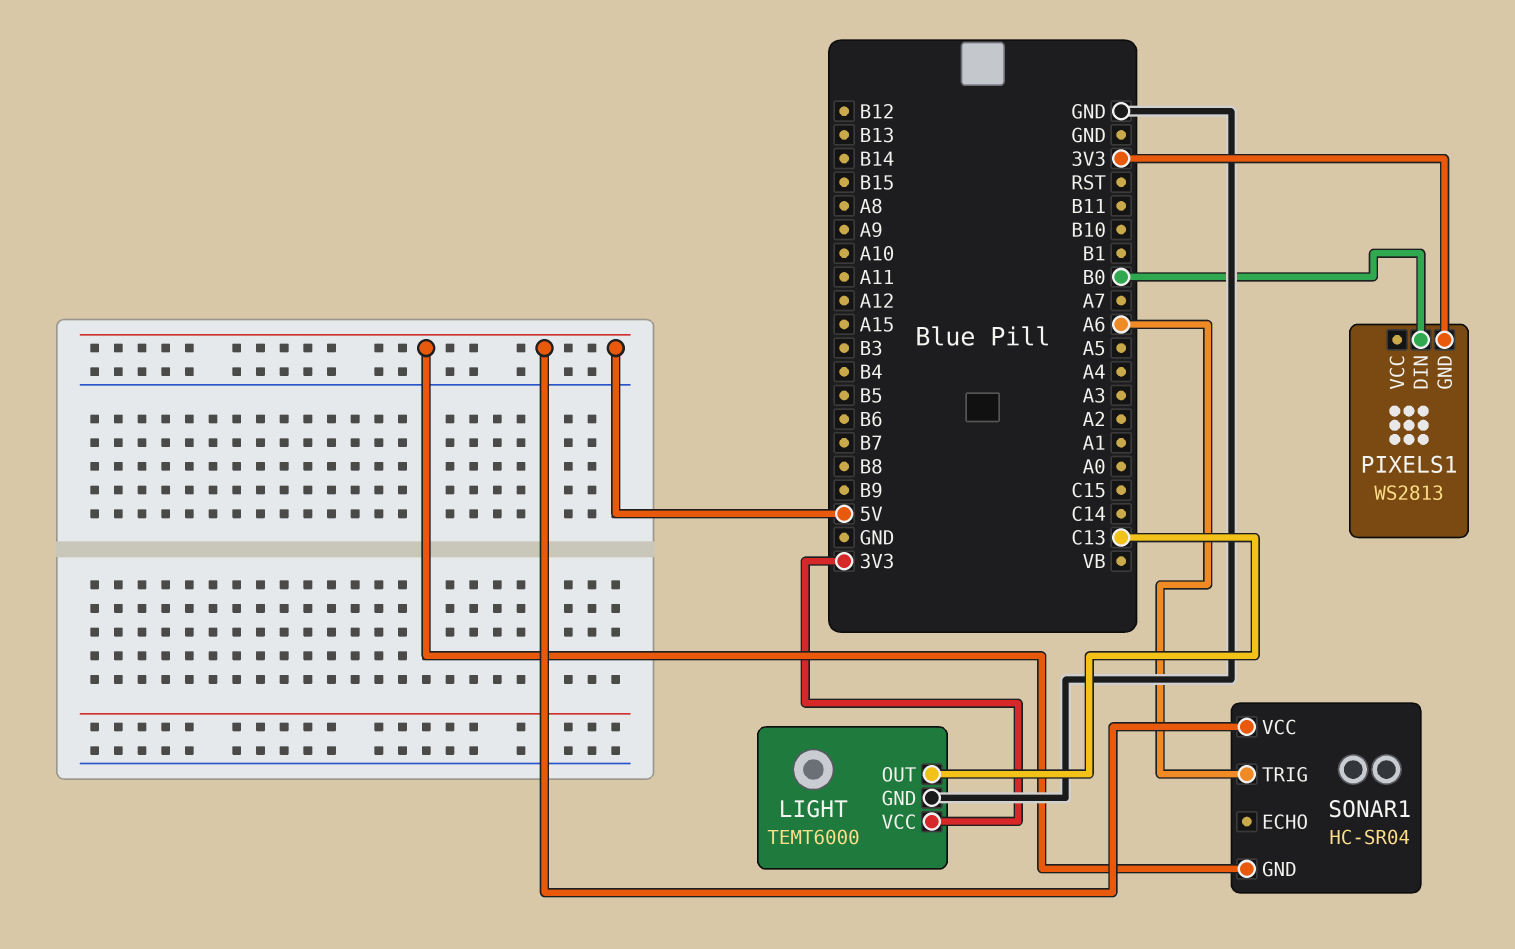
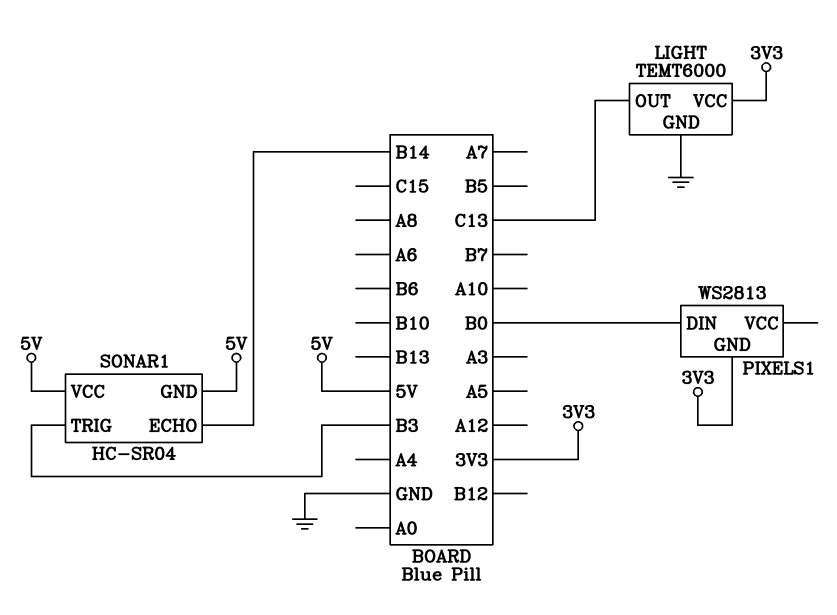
SONAR1 pin ECHO: none -> B14
SONAR1 pin TRIG: A6 -> B3

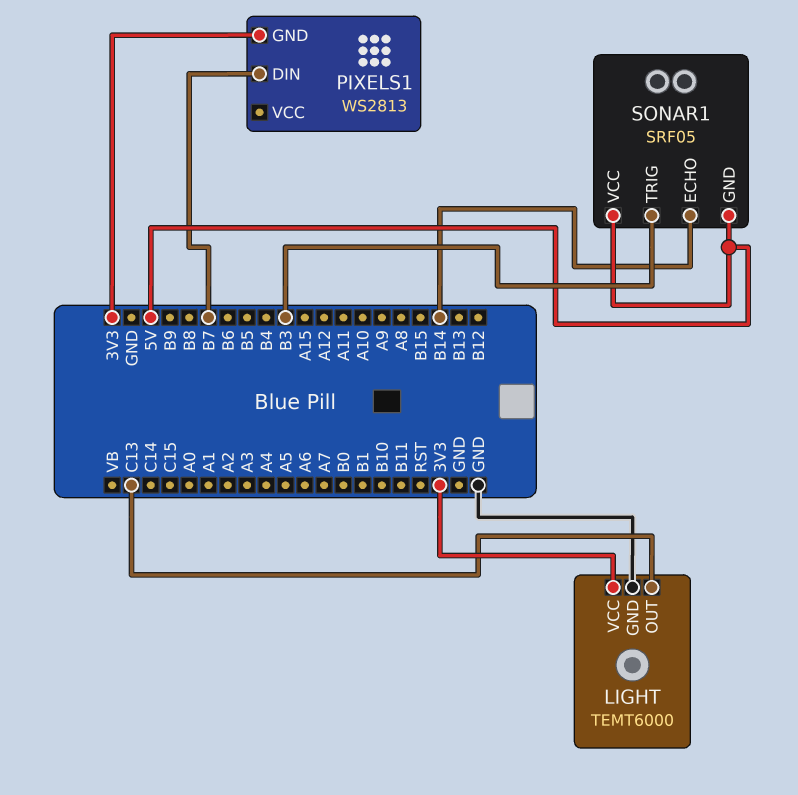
PIXELS1 pin DIN: B0 -> B7
SONAR1: HC-SR04 -> SRF05

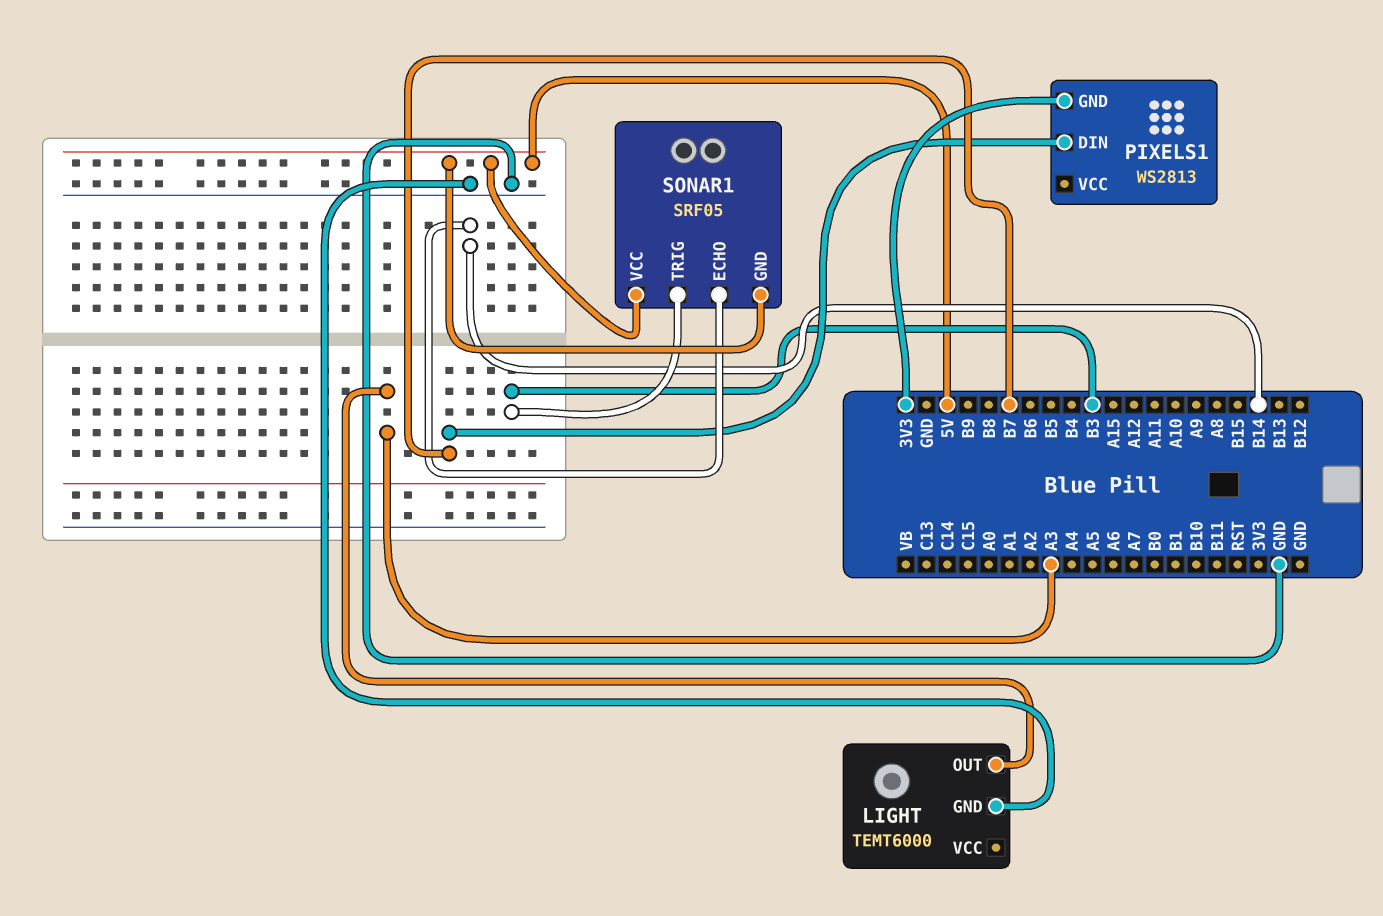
LIGHT pin OUT: C13 -> A3
LIGHT pin VCC: 3V3 -> none

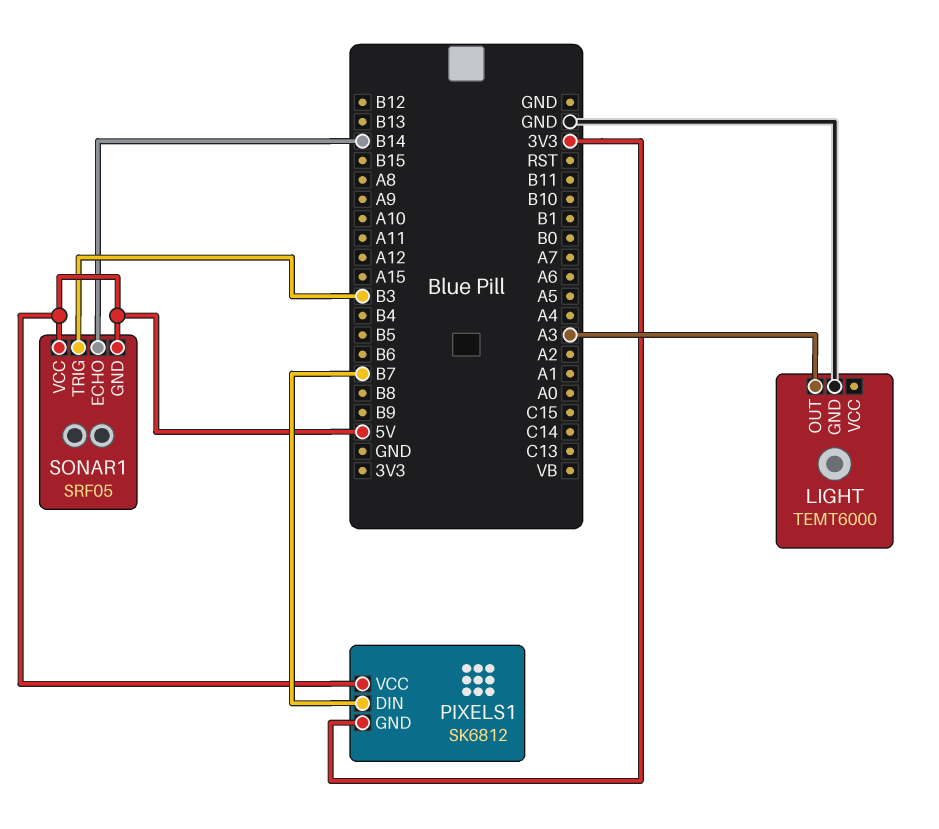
PIXELS1: WS2813 -> SK6812
PIXELS1 pin VCC: none -> 5V

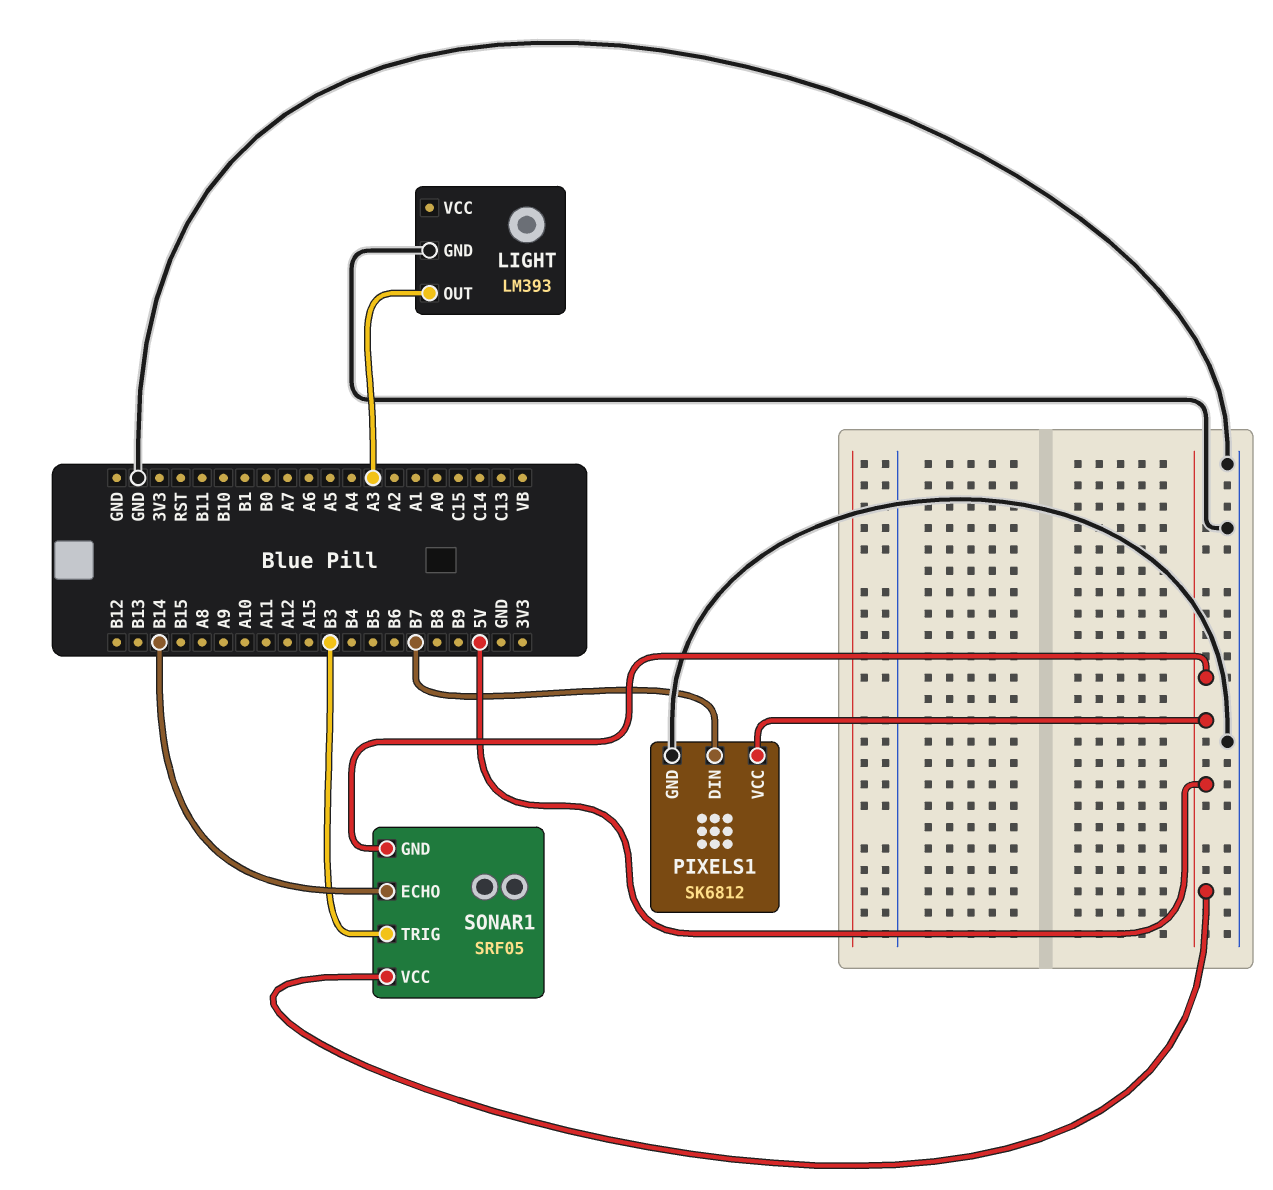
LIGHT: TEMT6000 -> LM393
PIXELS1 pin GND: 3V3 -> GND

